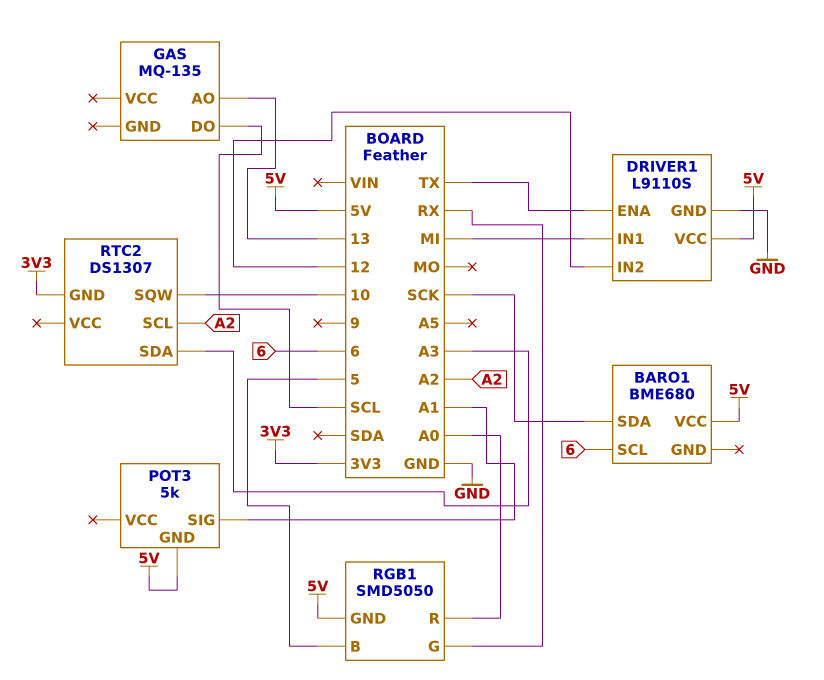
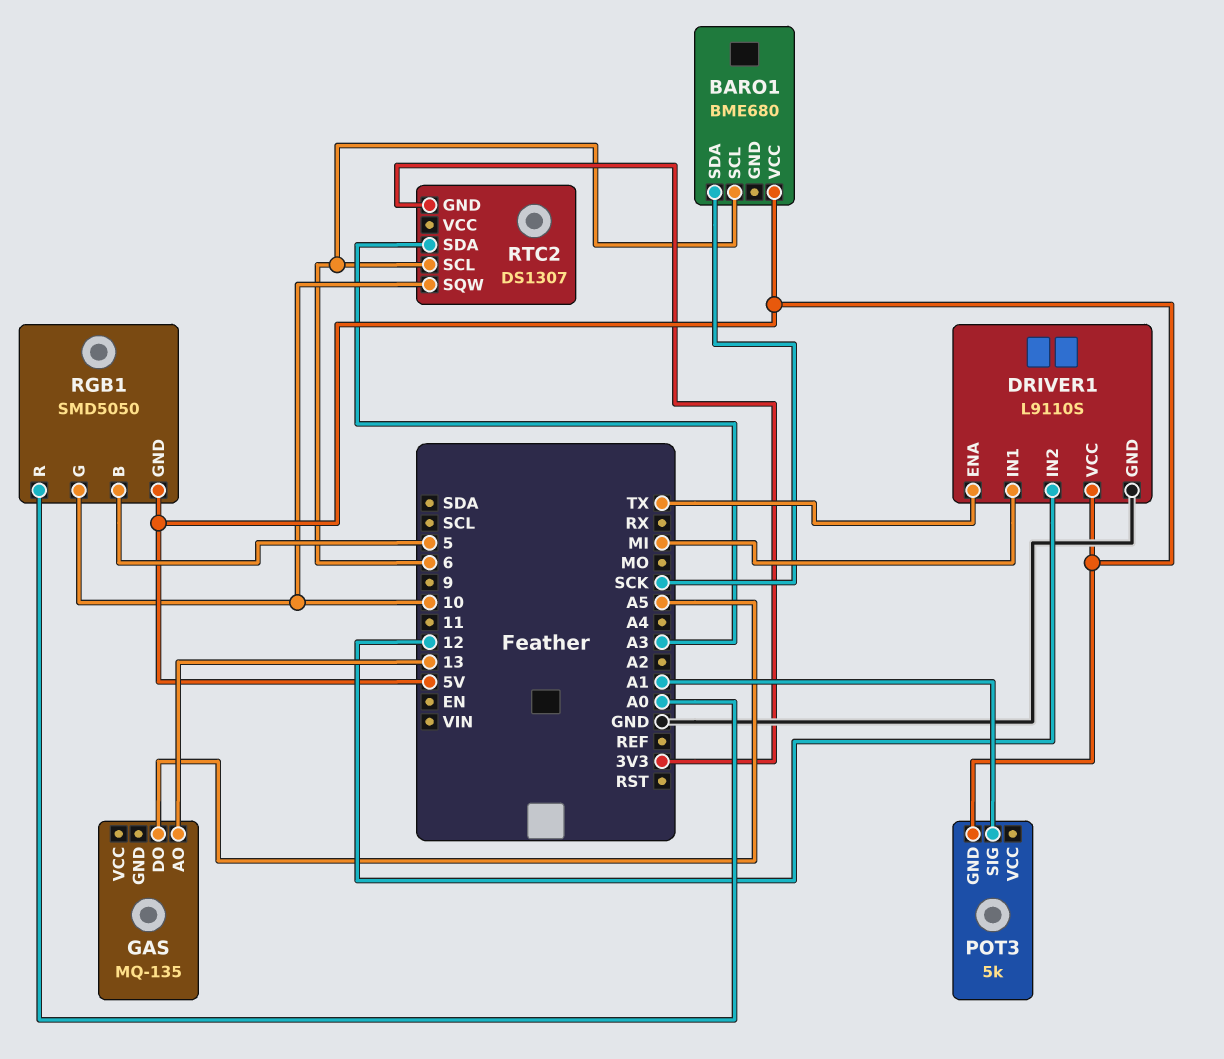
GAS pin DO: SCL -> A5
RGB1 pin G: RX -> 10
RTC2 pin SCL: A2 -> 6

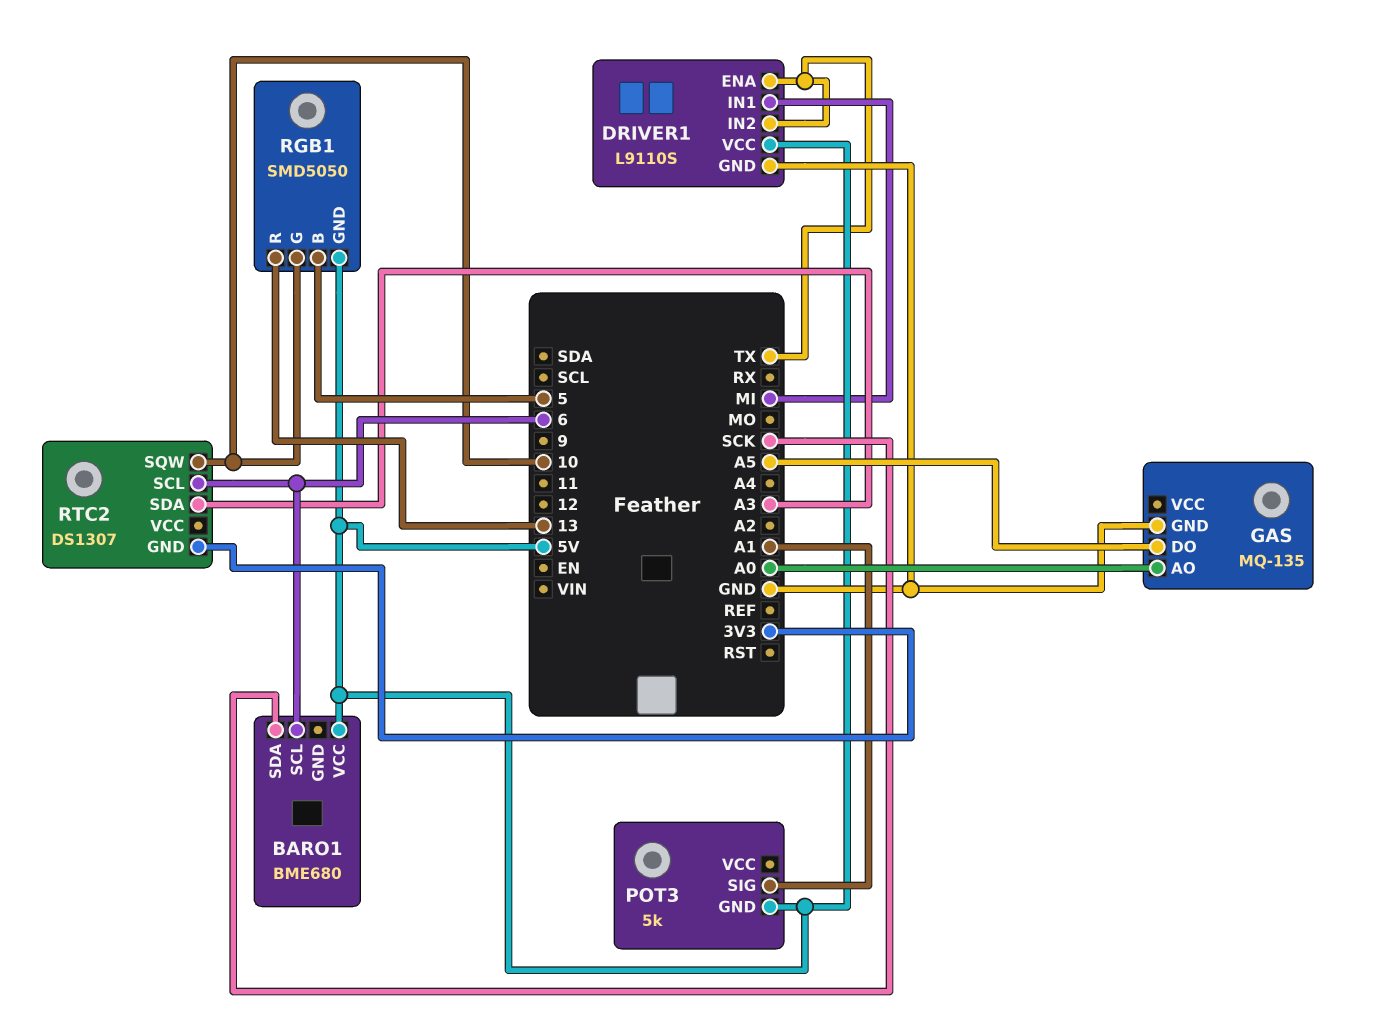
DRIVER1 pin IN2: 12 -> TX
GAS pin AO: 13 -> A0
GAS pin GND: none -> GND
RGB1 pin R: A0 -> 13

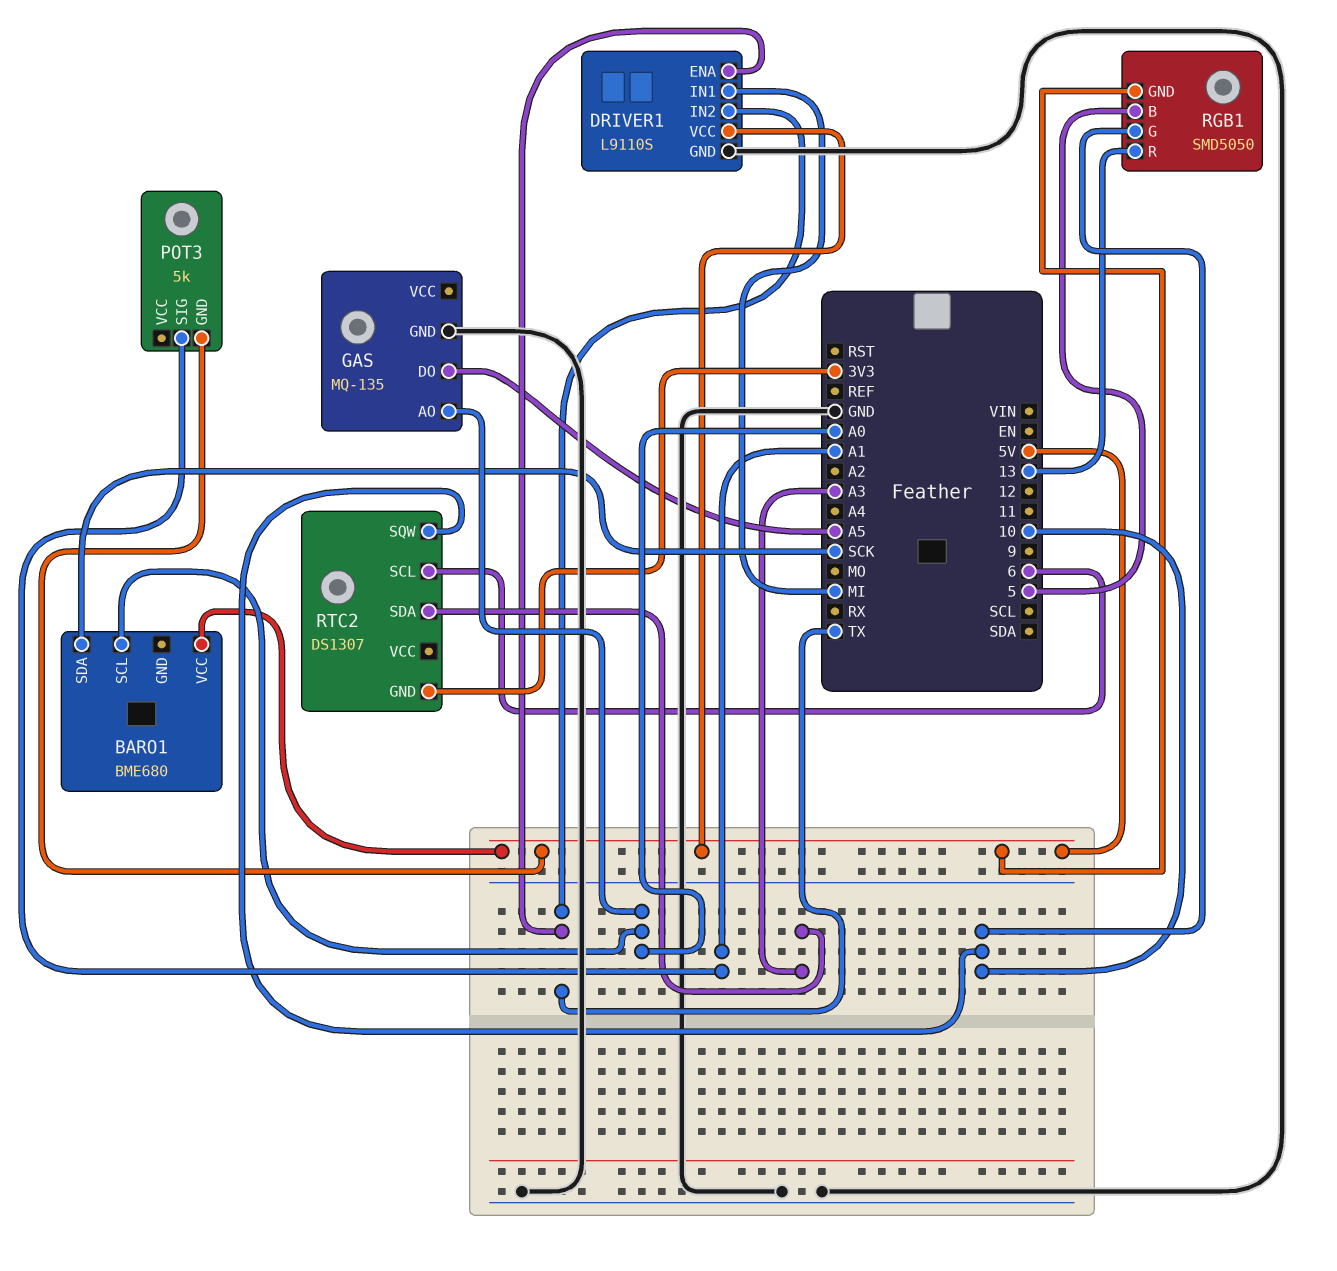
BARO1 pin SCL: 6 -> A0

